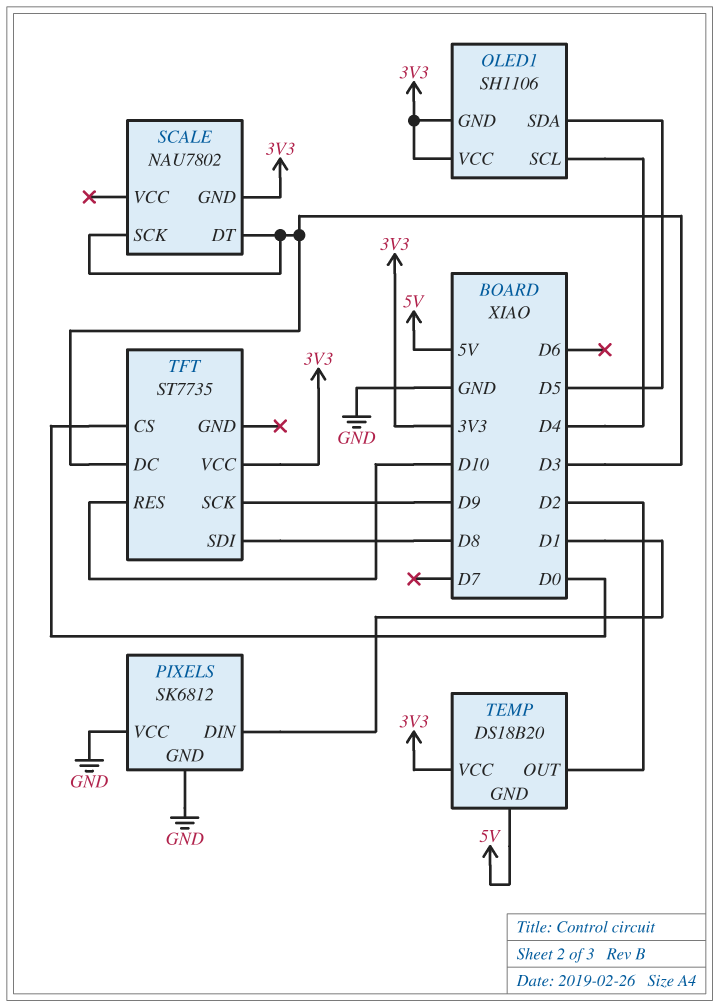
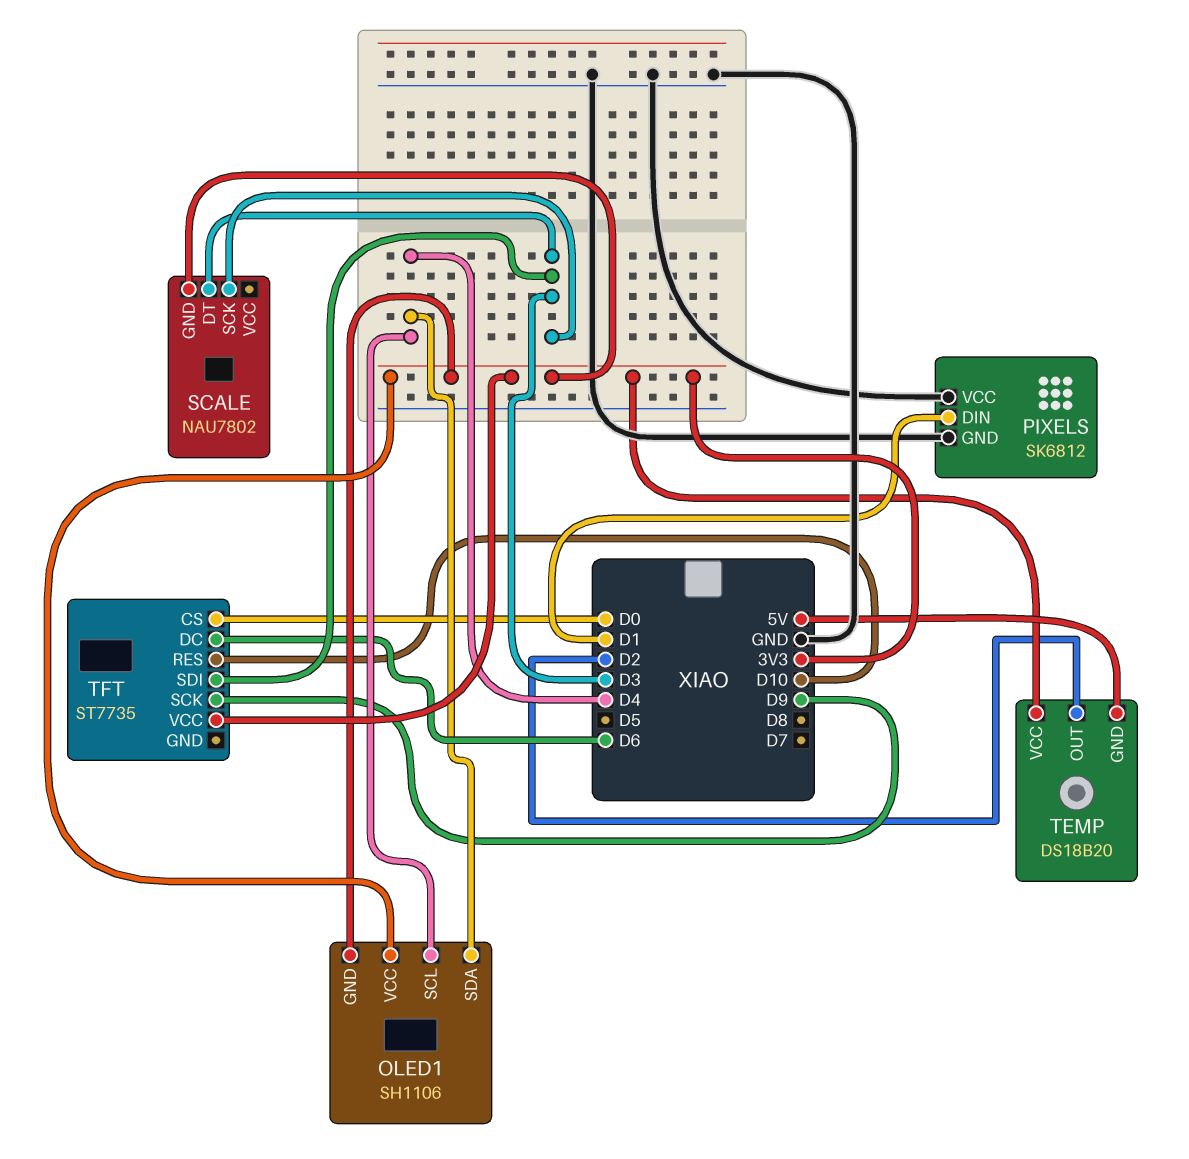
OLED1 pin SDA: D5 -> D4
TFT pin DC: D3 -> D6
TFT pin SDI: D8 -> D3

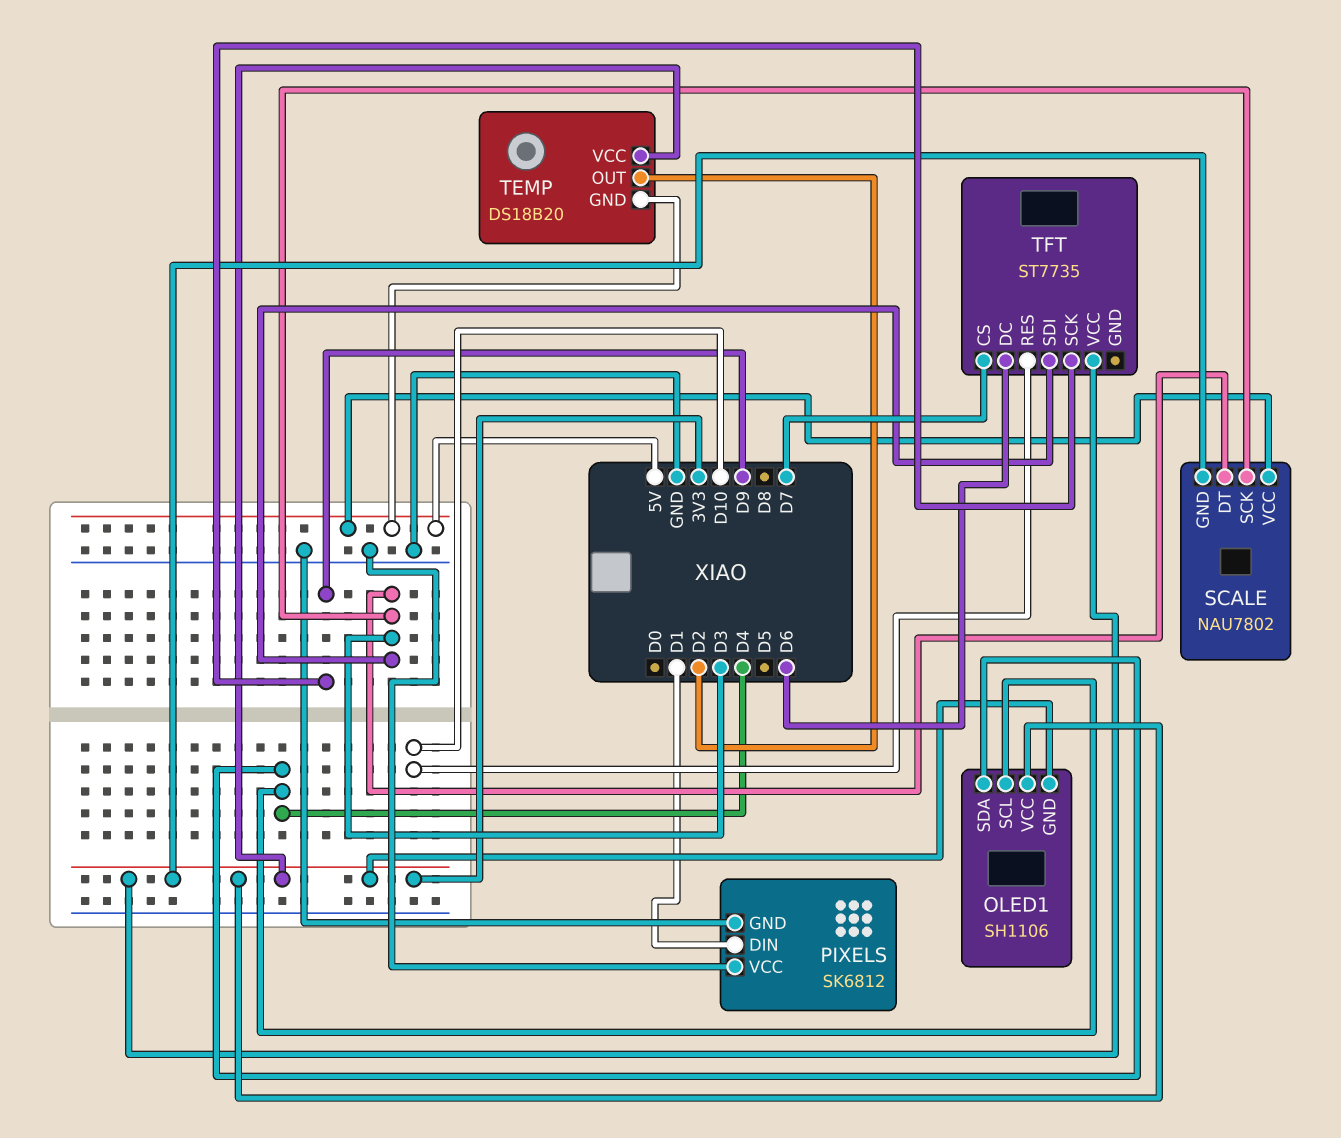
SCALE pin VCC: none -> 5V
TFT pin CS: D0 -> D7

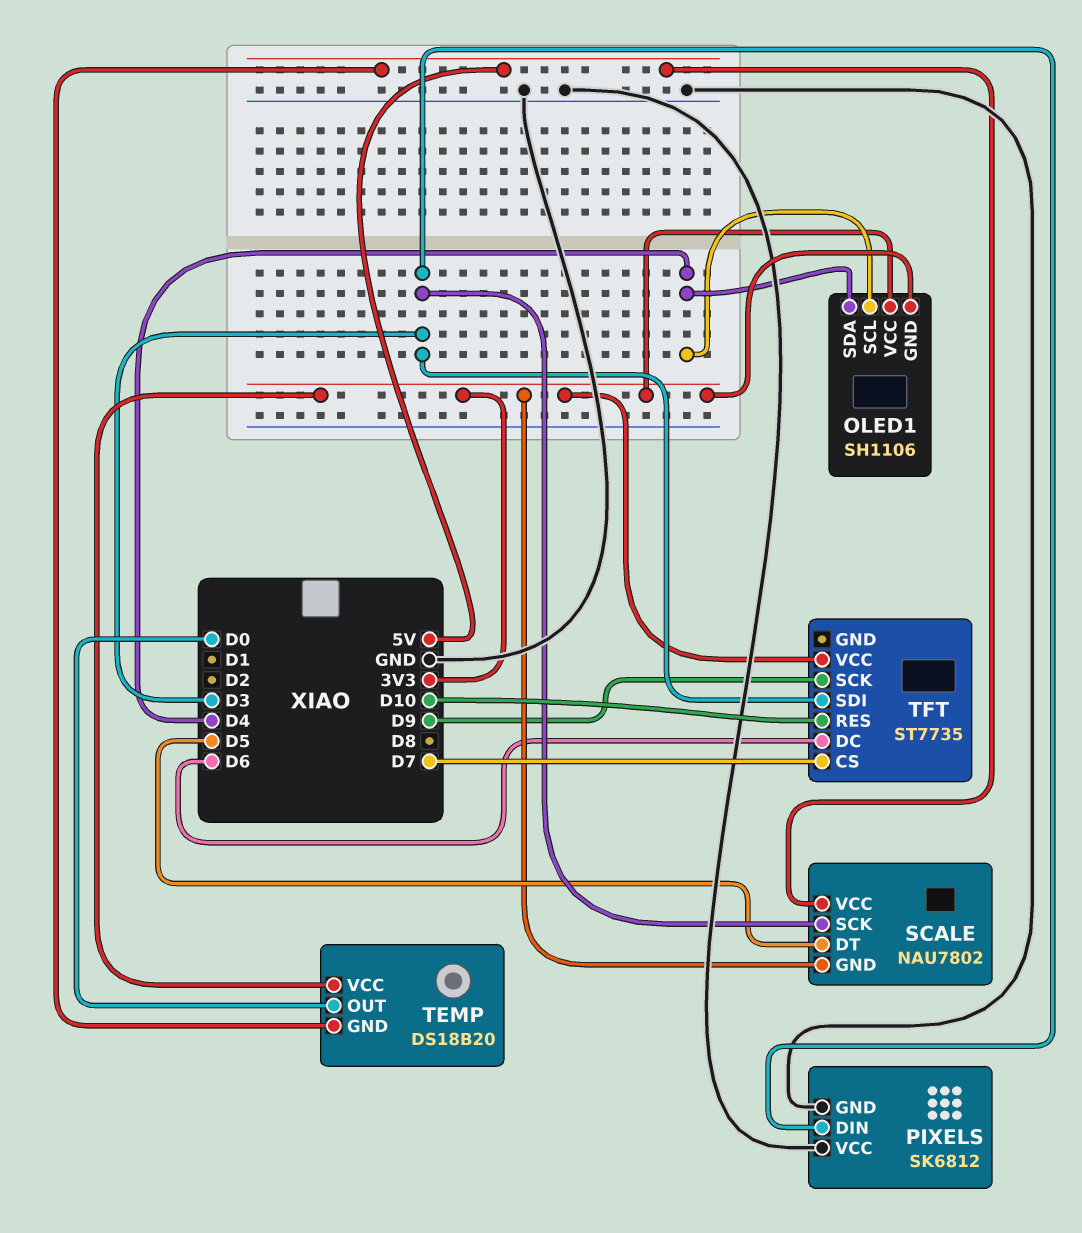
PIXELS pin DIN: D1 -> D3
SCALE pin DT: D3 -> D5
TEMP pin OUT: D2 -> D0

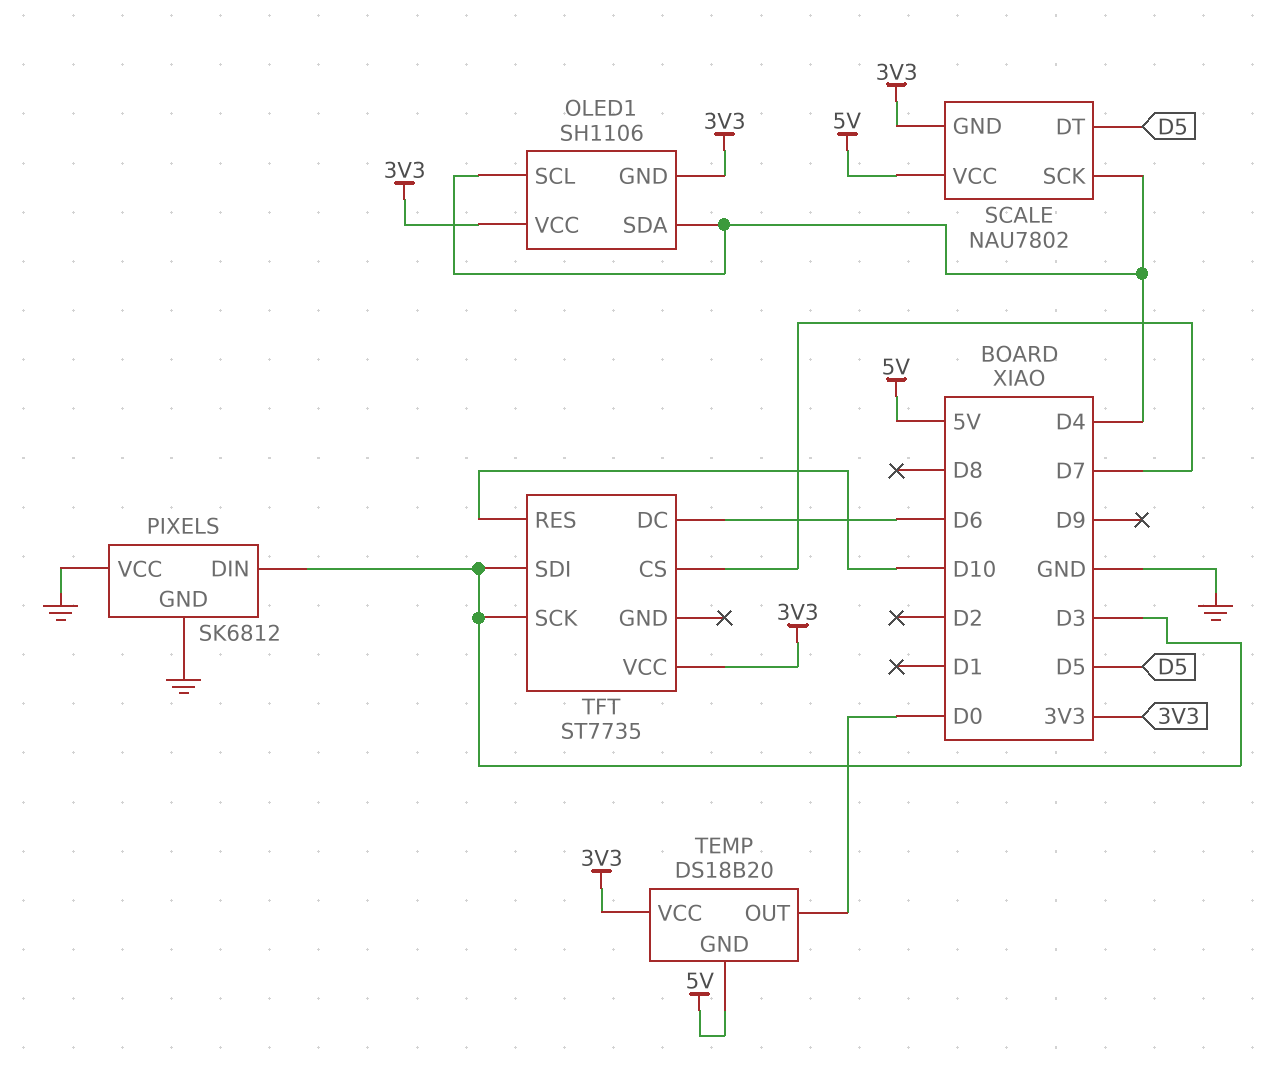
SCALE pin SCK: D3 -> D4
TFT pin SCK: D9 -> D3

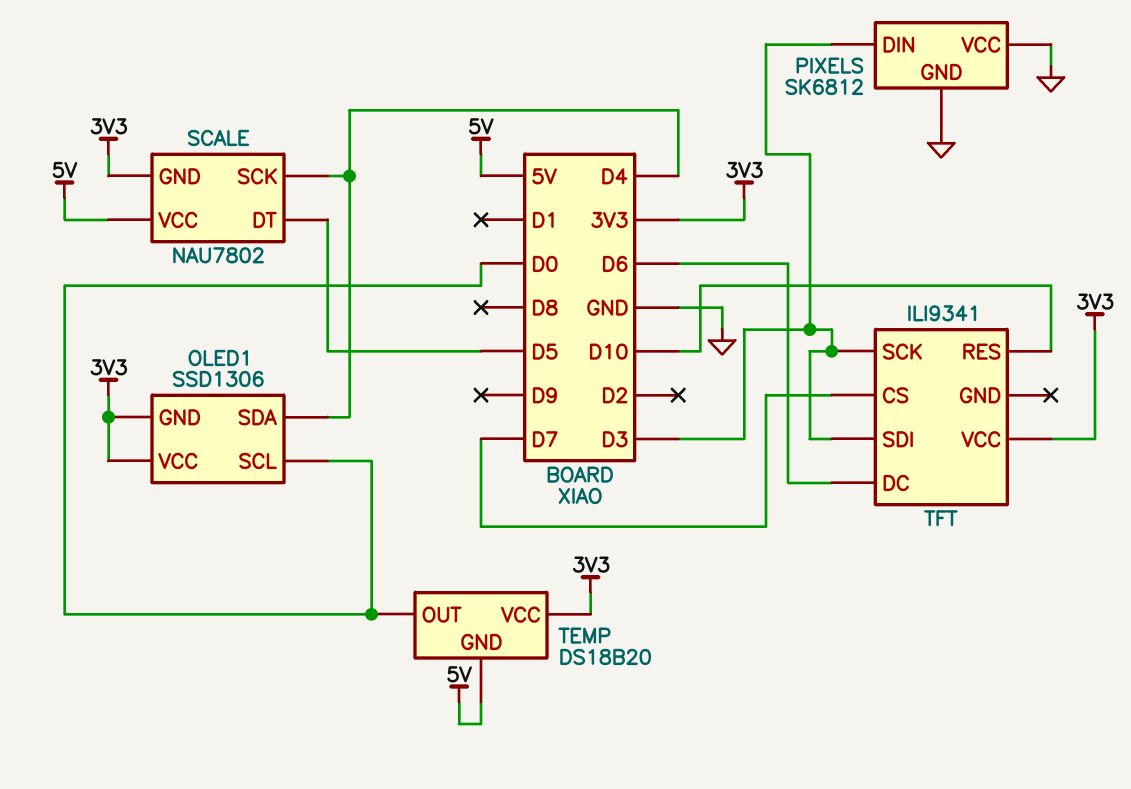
OLED1: SH1106 -> SSD1306
OLED1 pin SCL: D4 -> D0
TFT: ST7735 -> ILI9341

